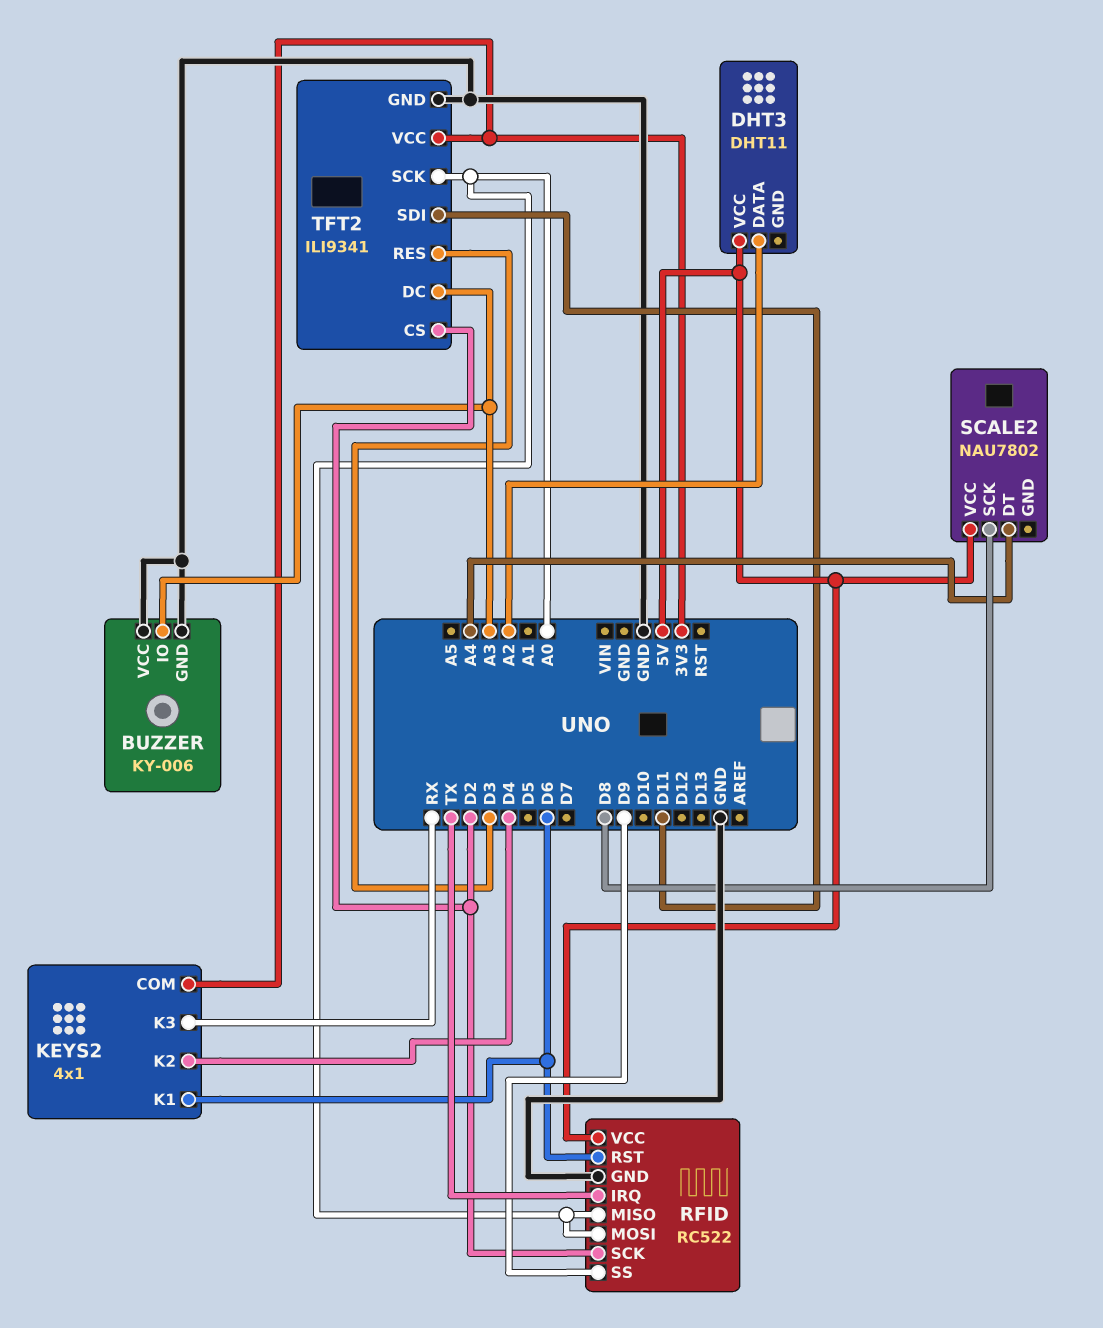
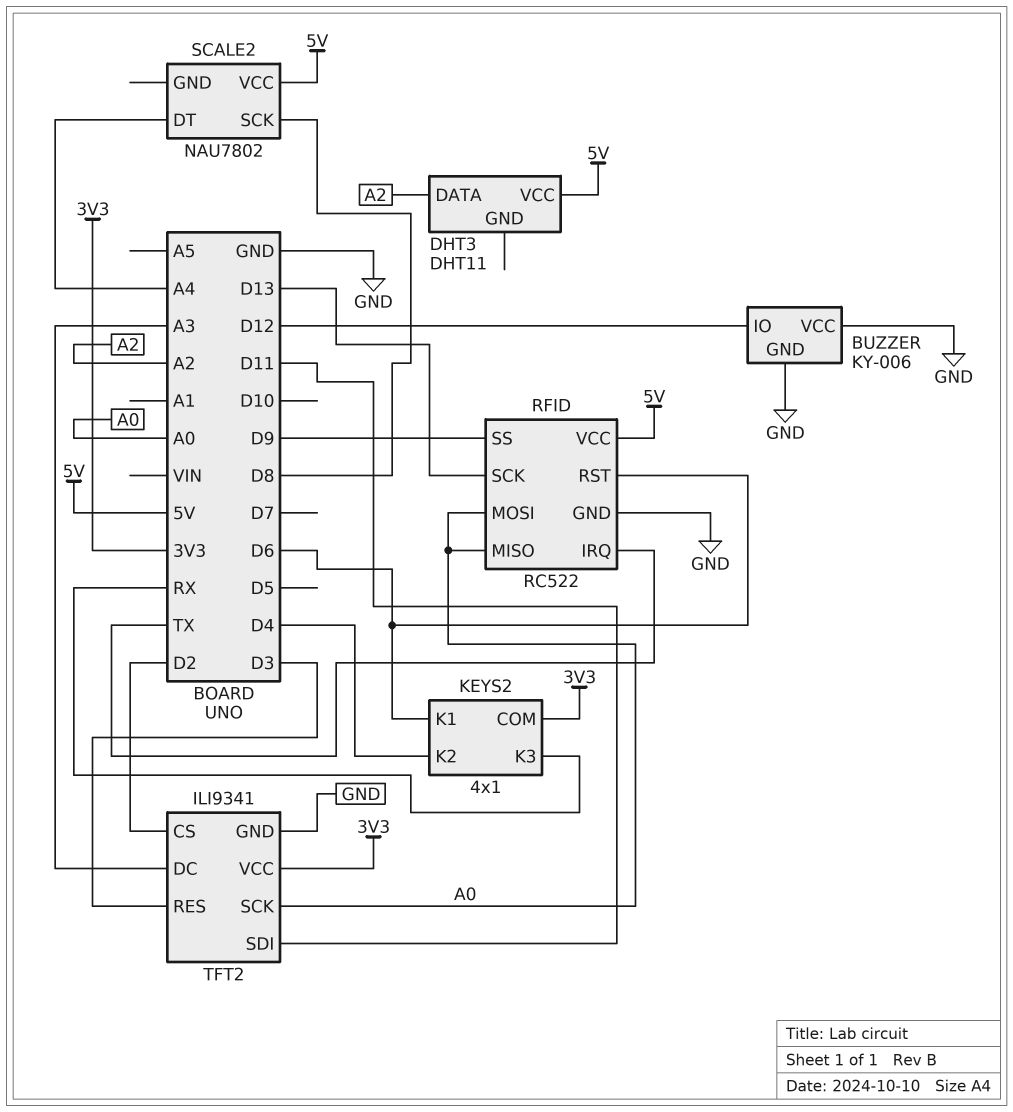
BUZZER pin IO: A3 -> D12
RFID pin SCK: D2 -> D13

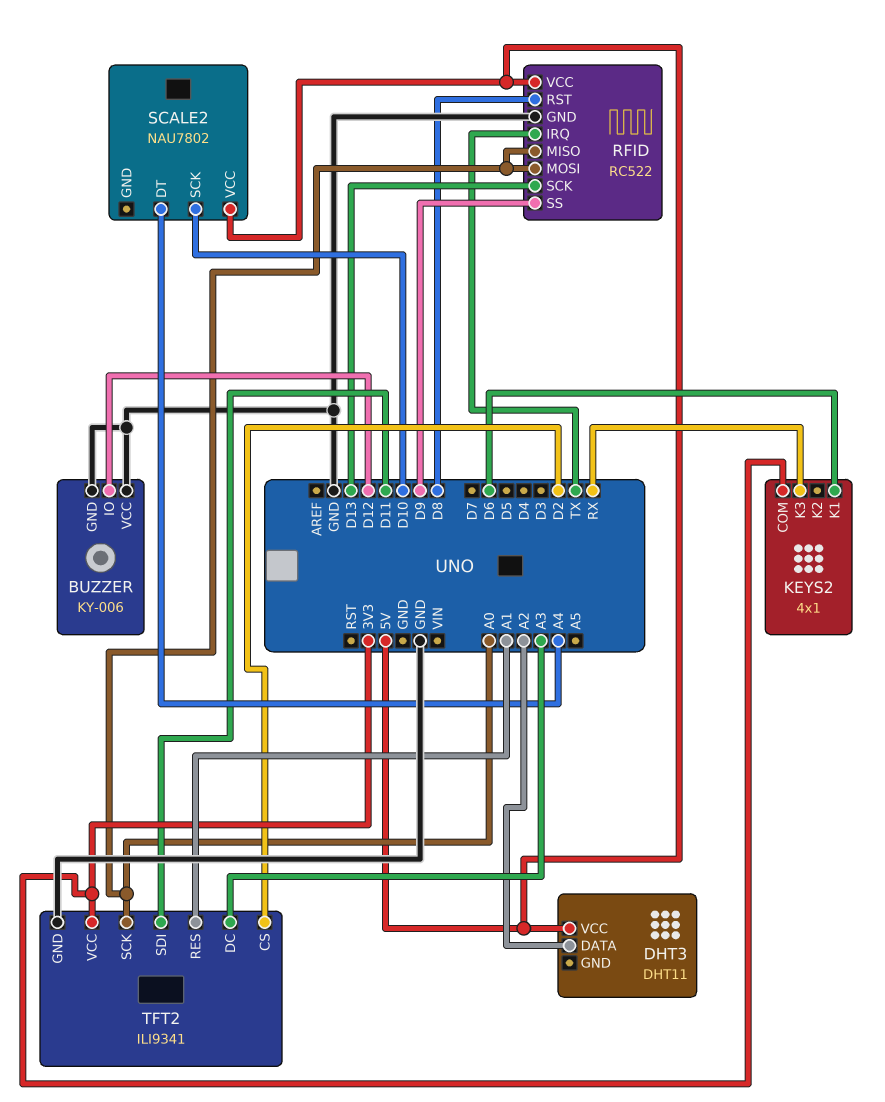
KEYS2 pin K2: D4 -> none
RFID pin RST: D6 -> D8
SCALE2 pin SCK: D8 -> D10
TFT2 pin RES: D3 -> A1

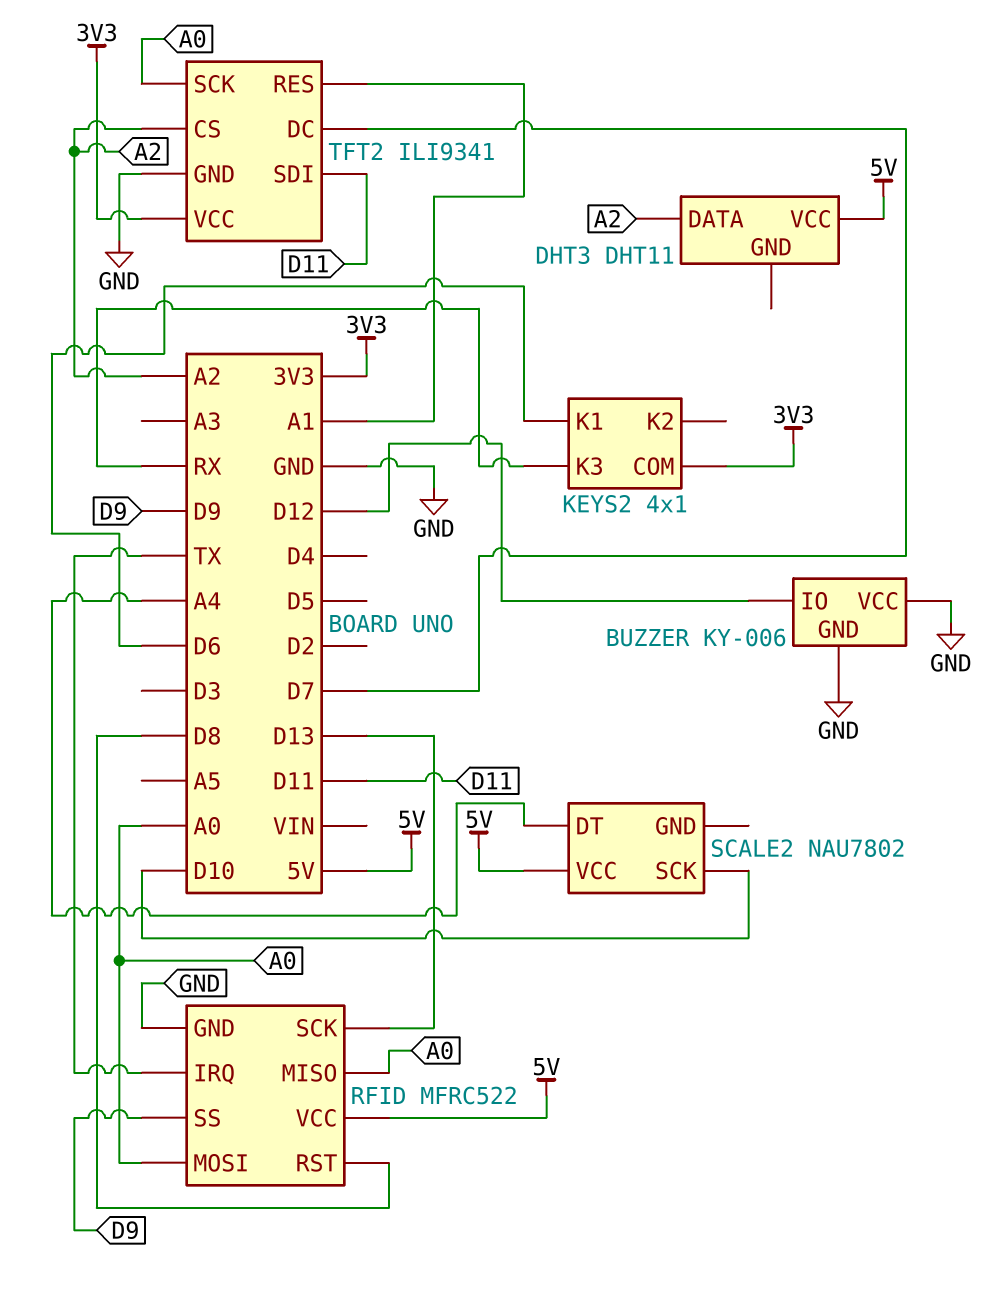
RFID: RC522 -> MFRC522
TFT2 pin CS: D2 -> A2
TFT2 pin DC: A3 -> D7

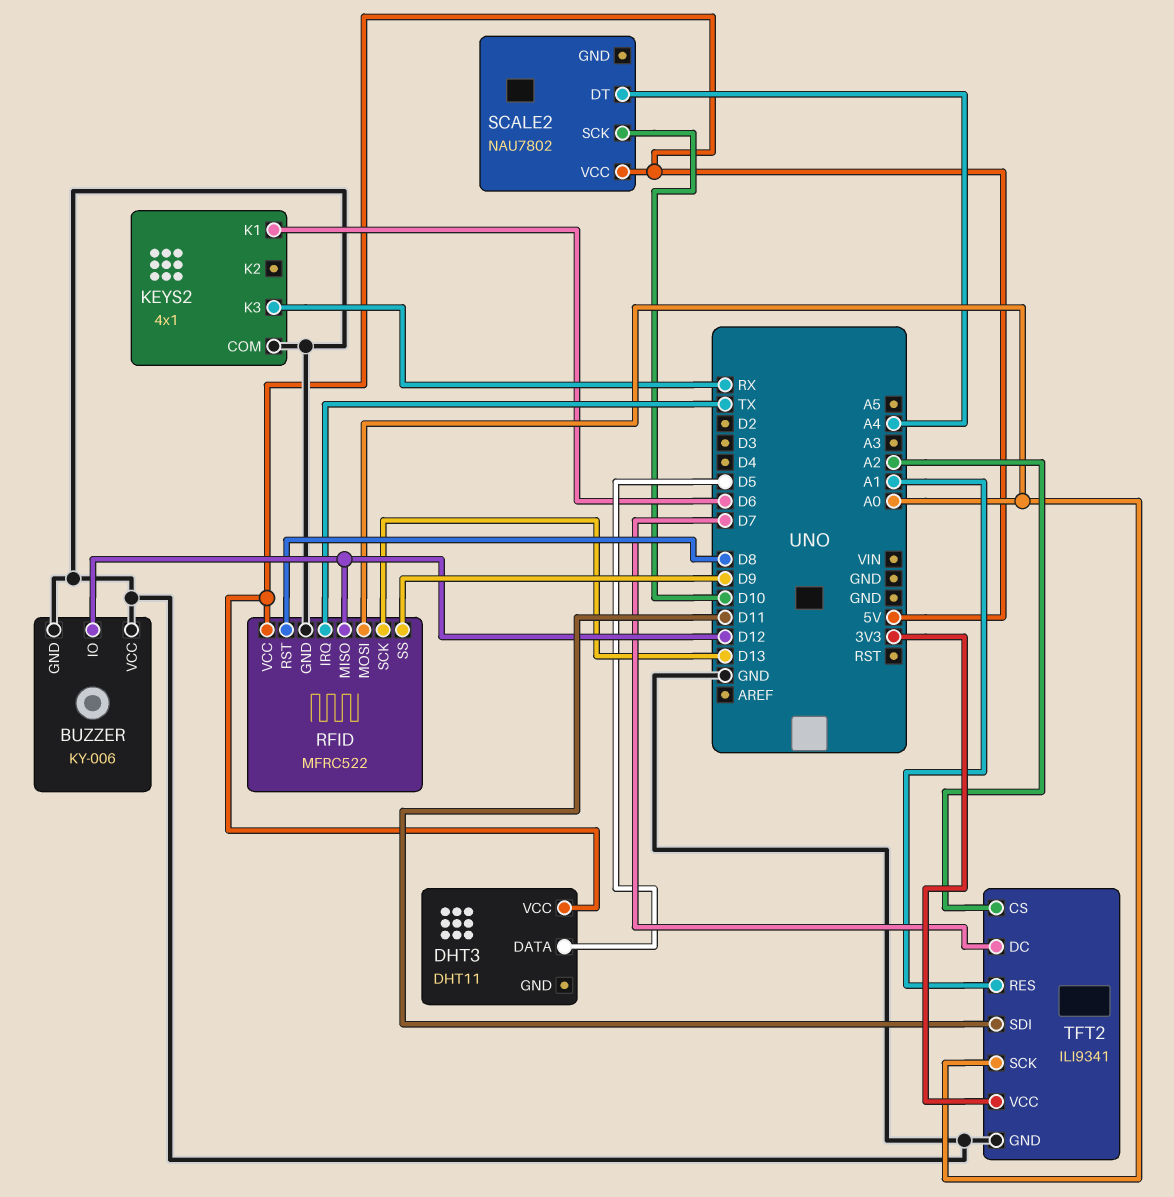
DHT3 pin DATA: A2 -> D5
KEYS2 pin COM: 3V3 -> GND
RFID pin MISO: A0 -> D12

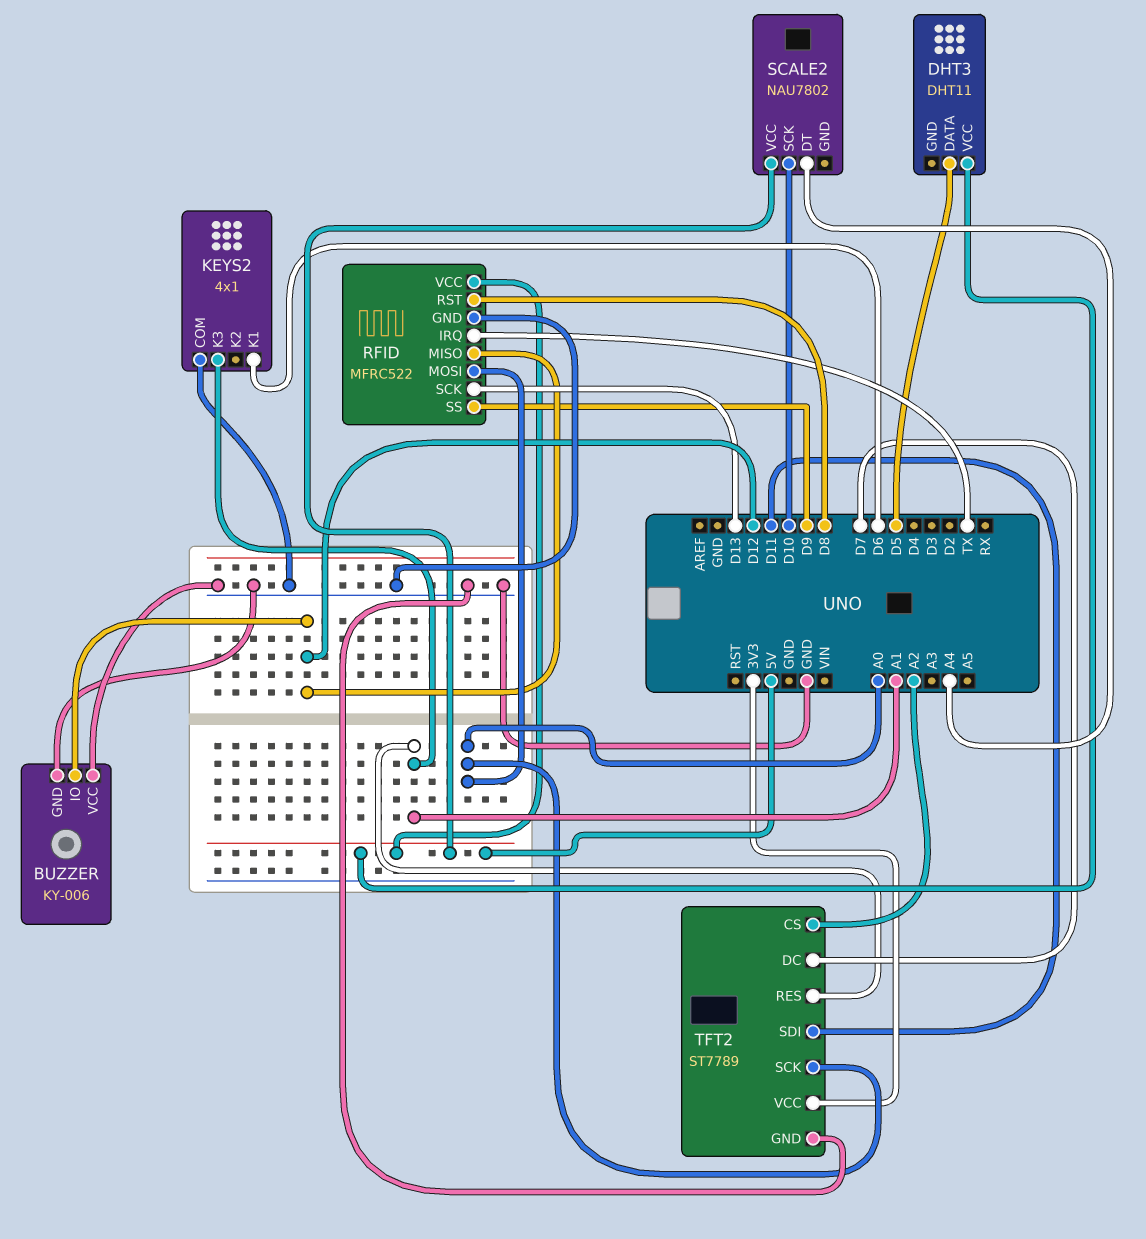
KEYS2 pin K3: RX -> A1
TFT2: ILI9341 -> ST7789

